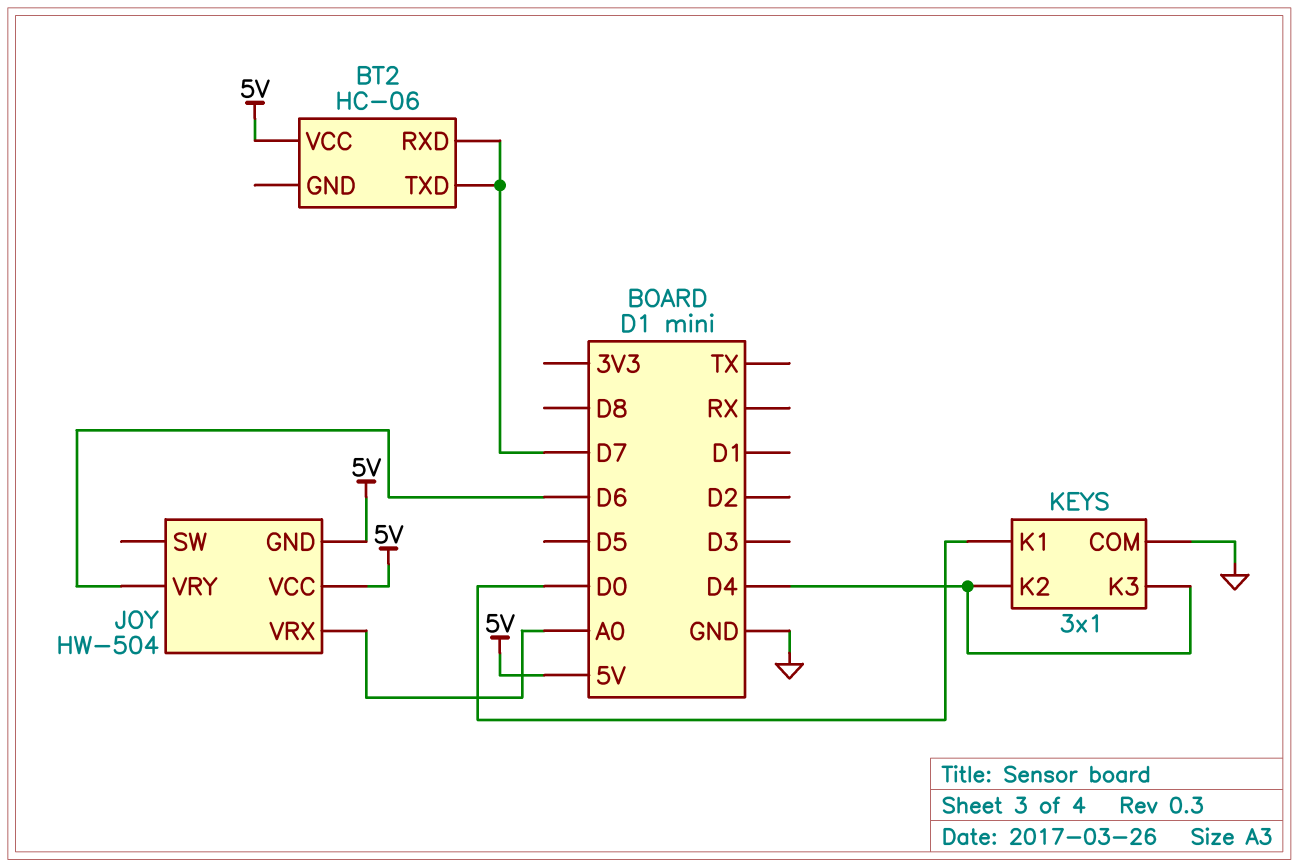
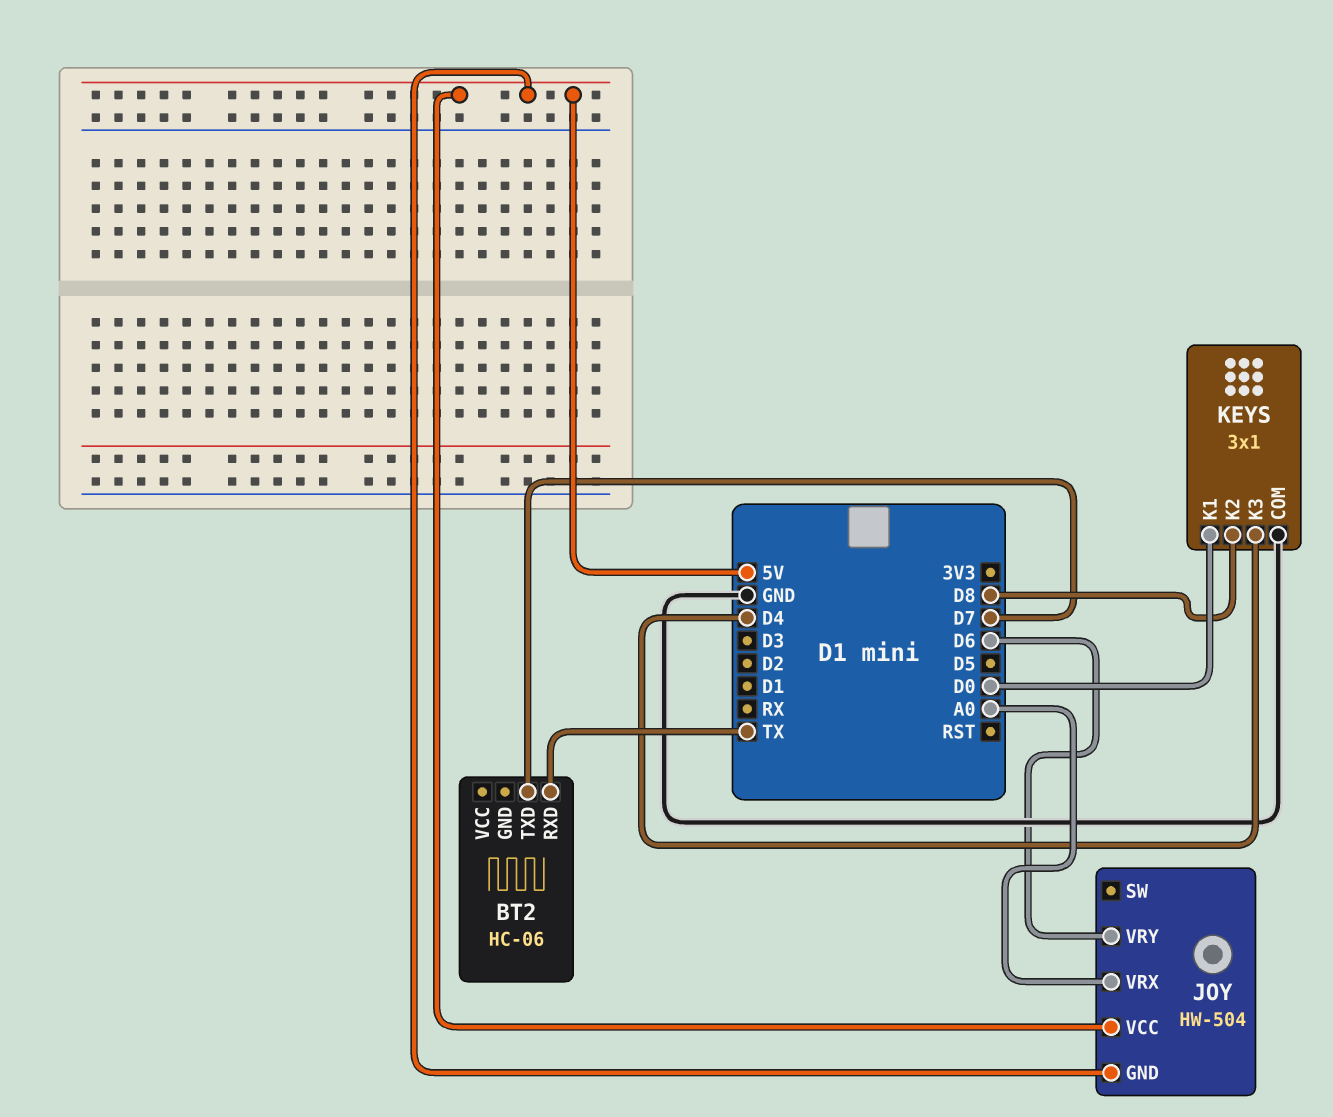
BT2 pin RXD: D7 -> TX
BT2 pin VCC: 5V -> none
KEYS pin K2: D4 -> D8

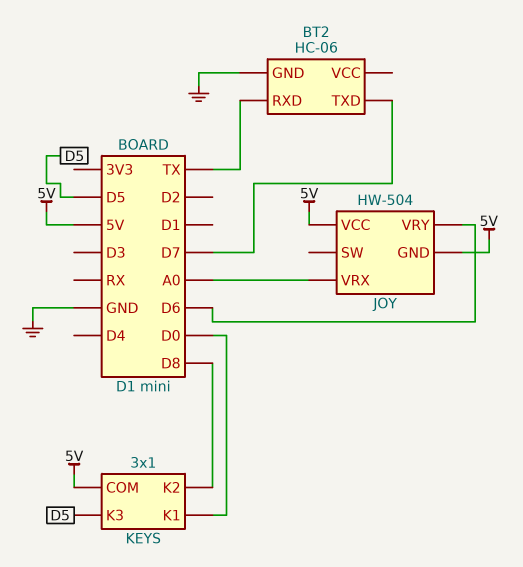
BT2 pin GND: none -> GND
KEYS pin COM: GND -> 5V
KEYS pin K3: D4 -> D5

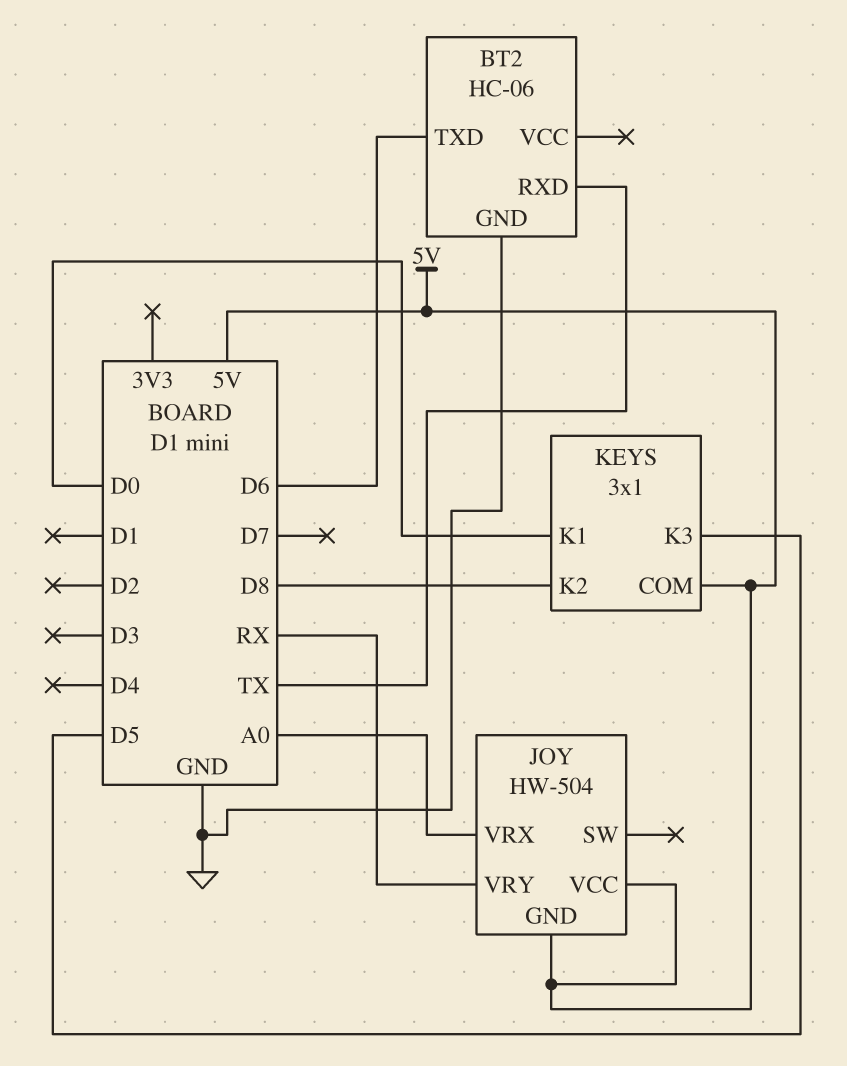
BT2 pin TXD: D7 -> D6
JOY pin VRY: D6 -> RX

